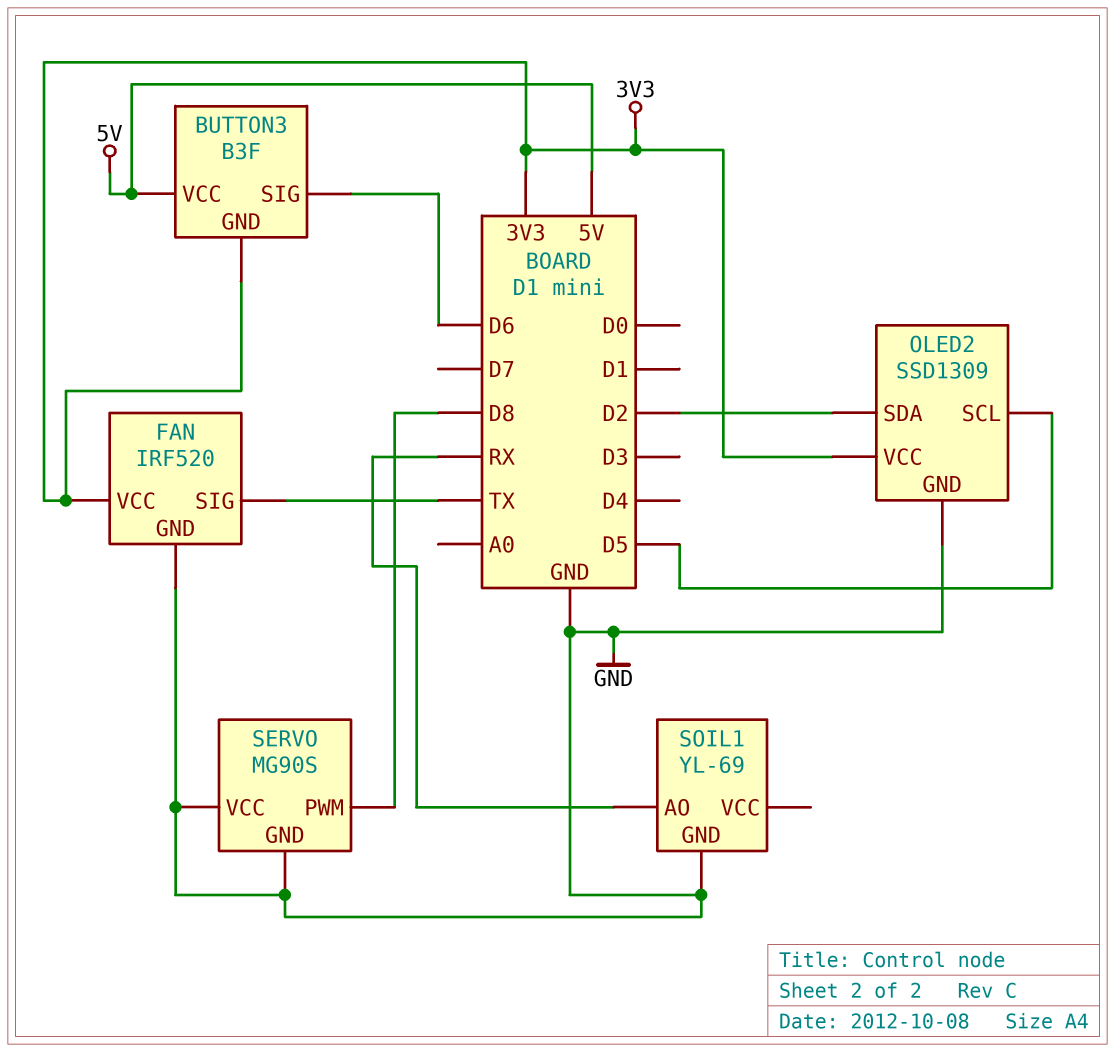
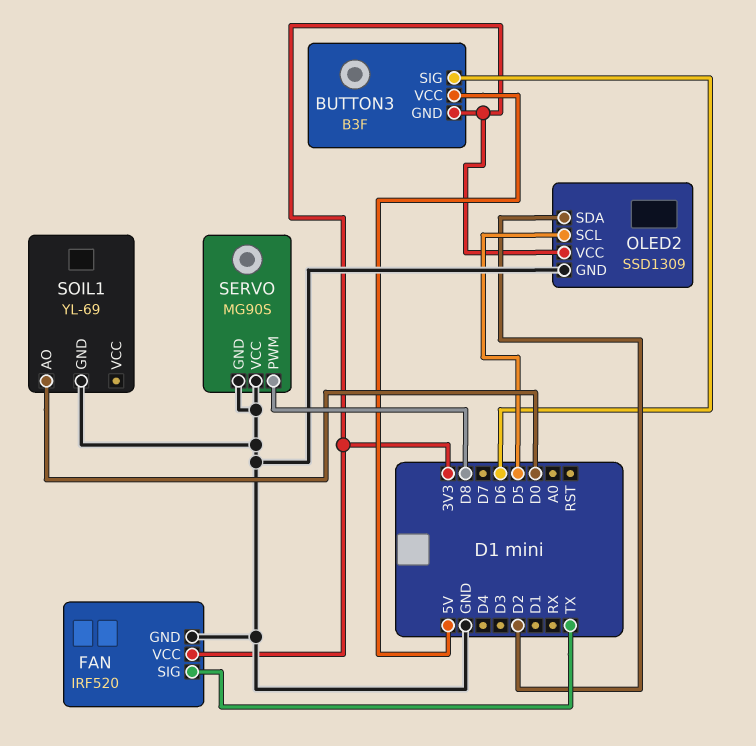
SOIL1 pin AO: RX -> D0

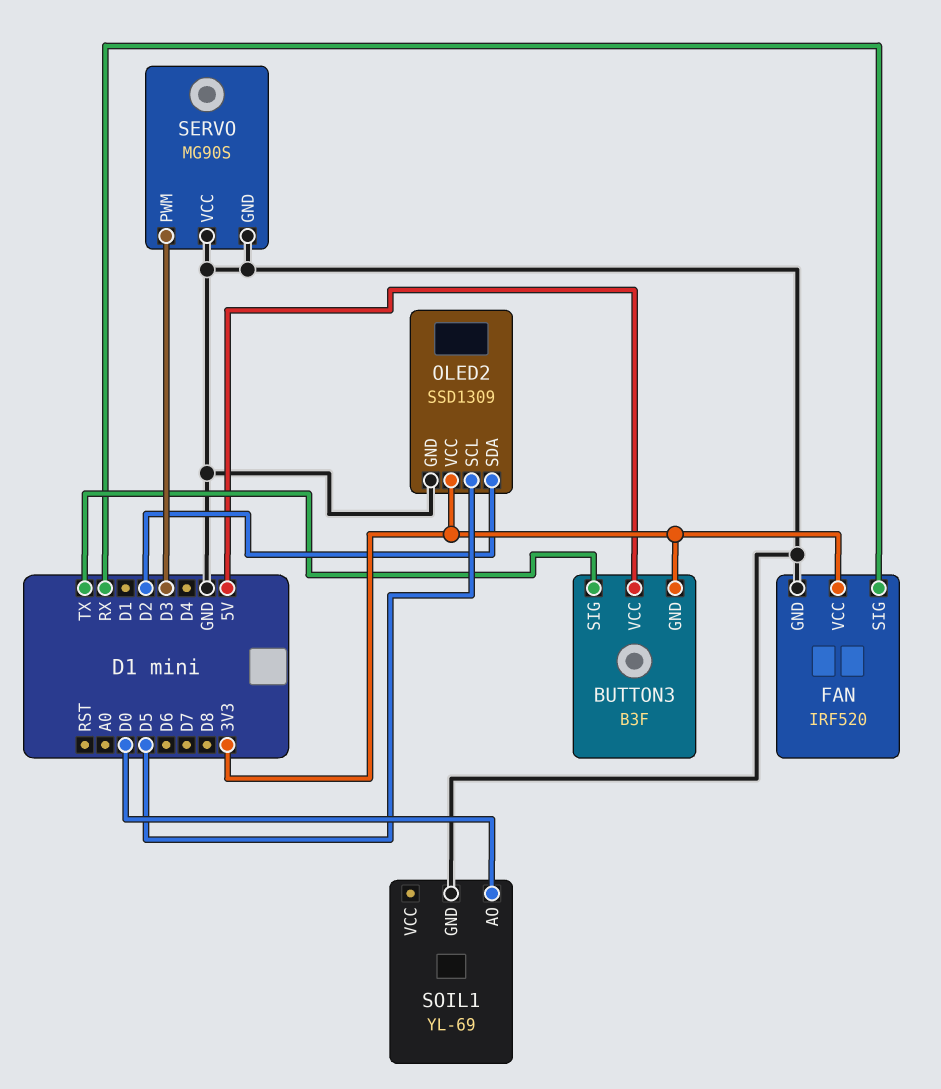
BUTTON3 pin SIG: D6 -> TX
FAN pin SIG: TX -> RX
SERVO pin PWM: D8 -> D3

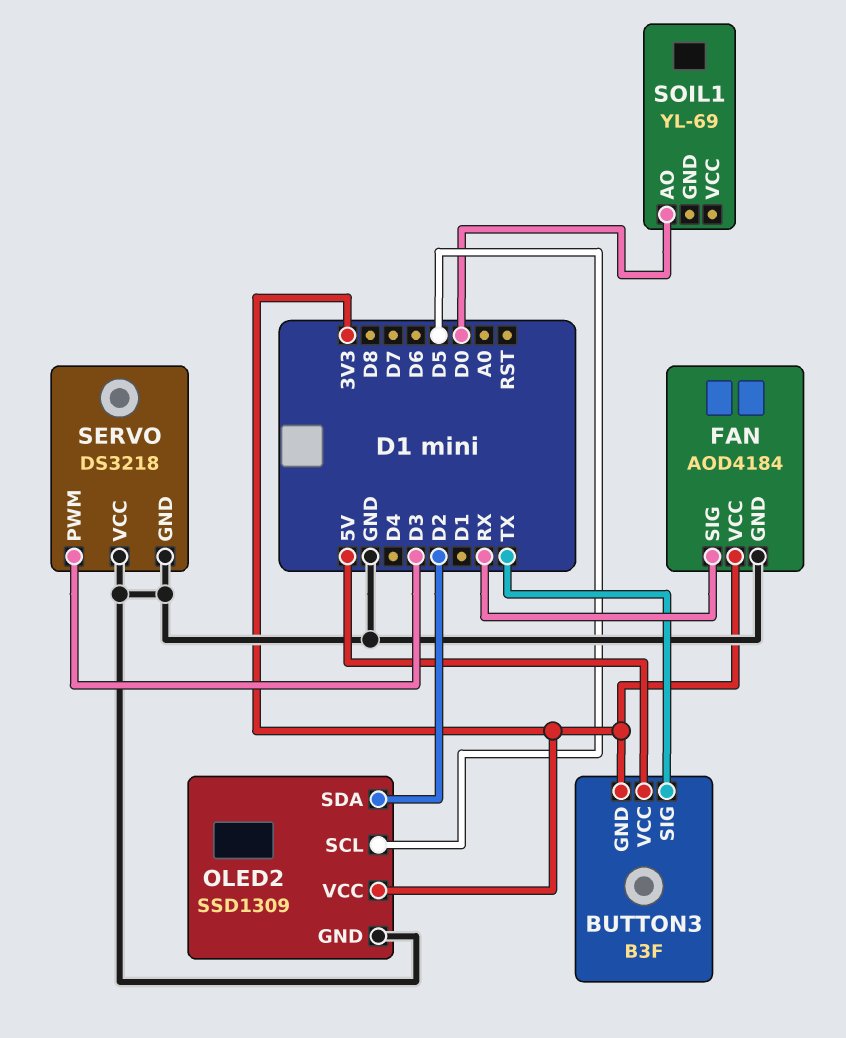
FAN: IRF520 -> AOD4184
SERVO: MG90S -> DS3218
SOIL1 pin GND: GND -> none

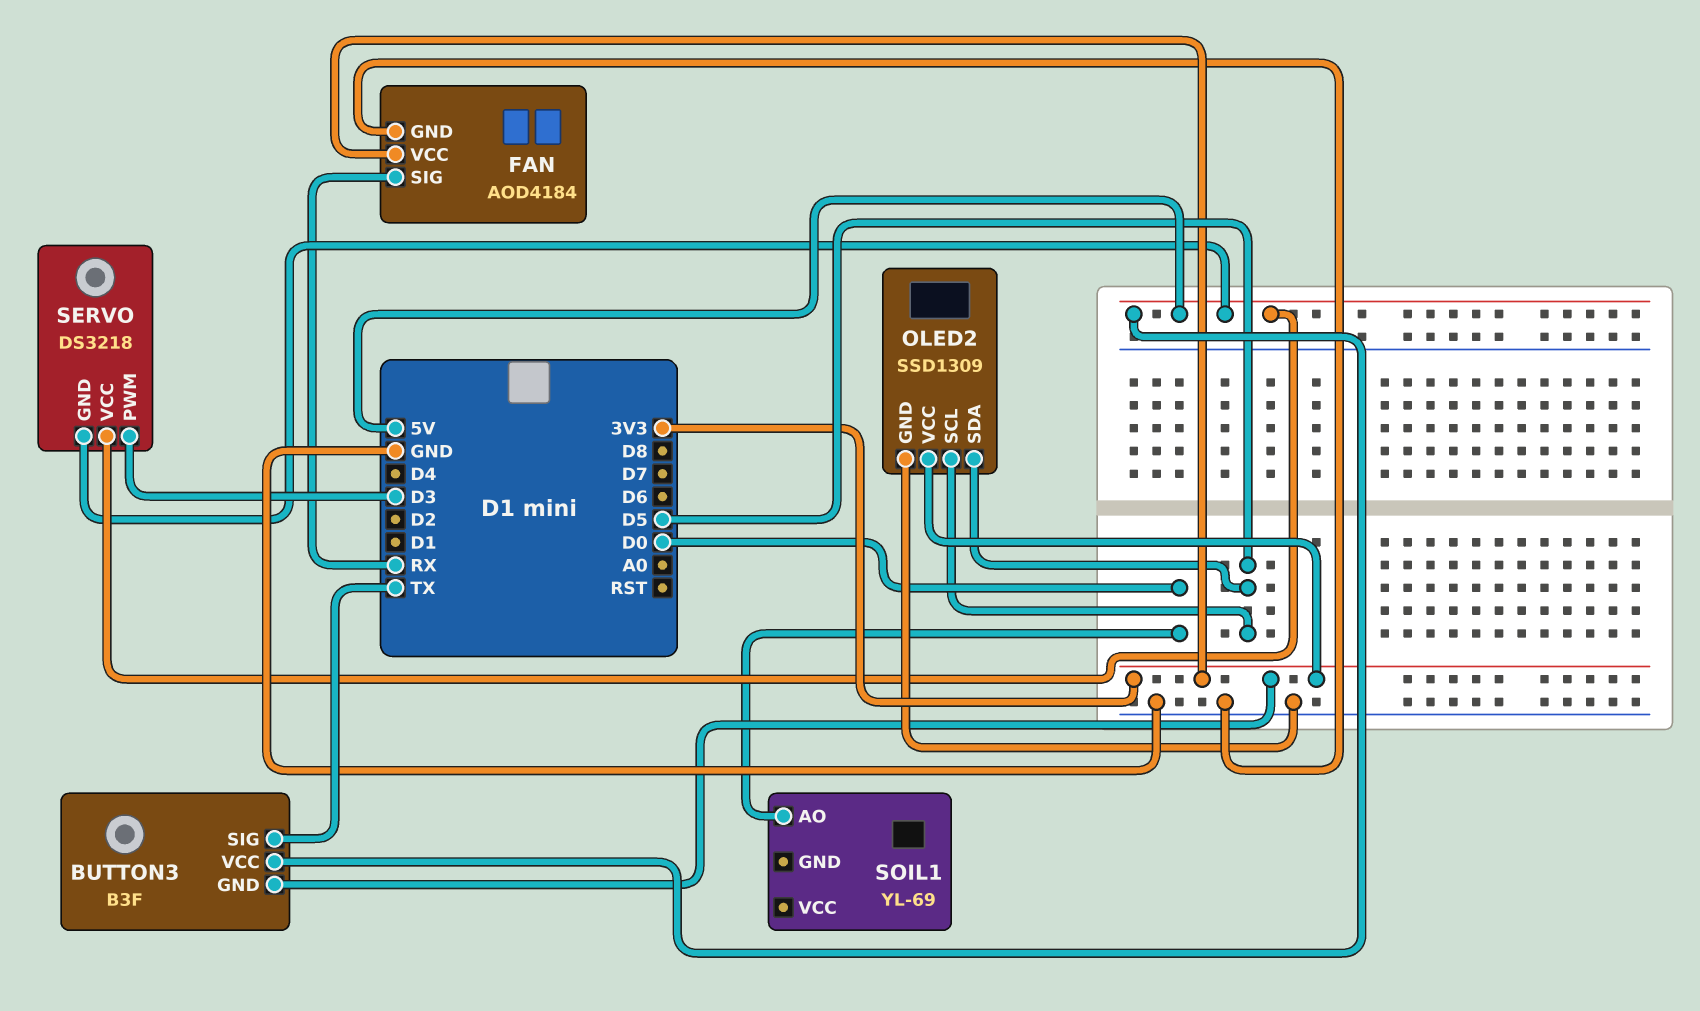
OLED2 pin SDA: D2 -> D5
SERVO pin GND: GND -> 5V
SERVO pin VCC: GND -> 5V

